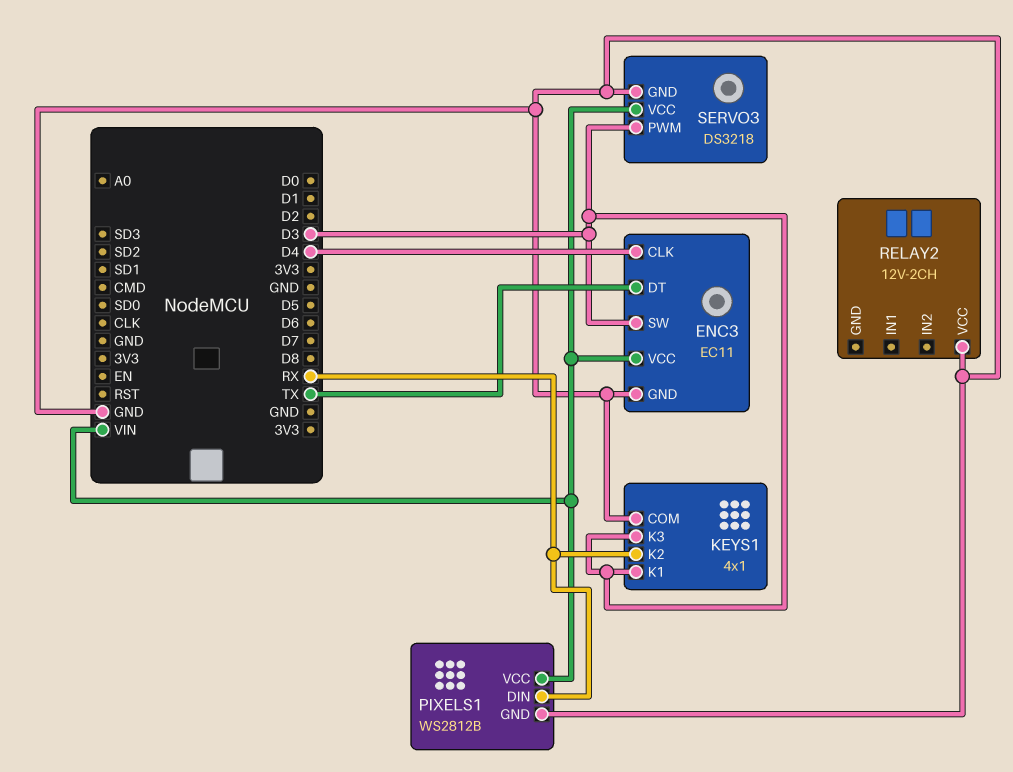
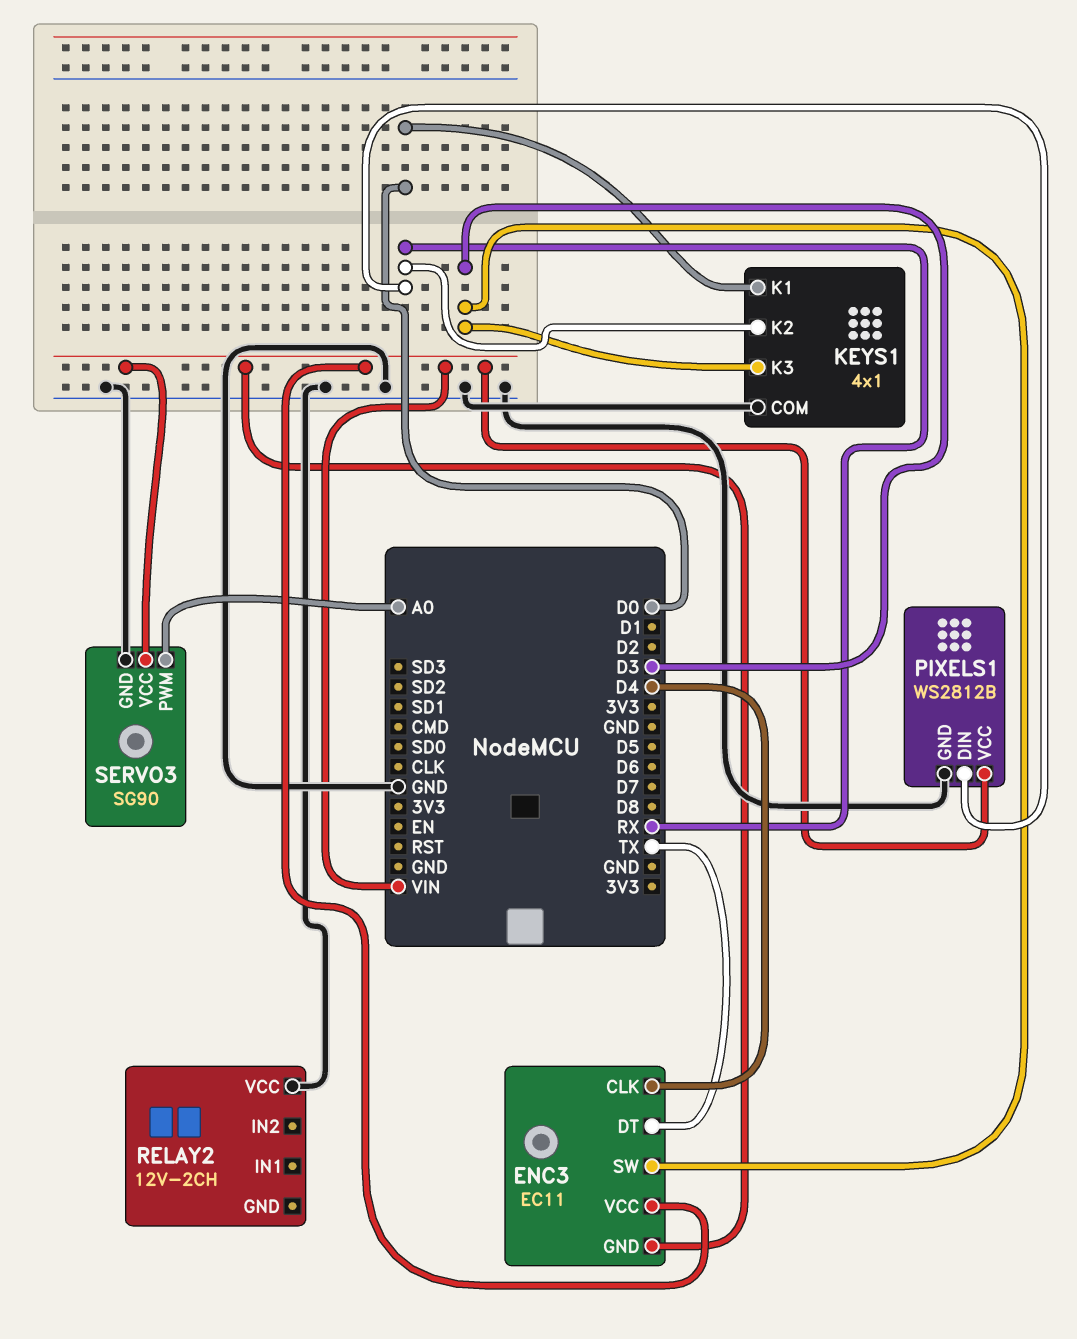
ENC3 pin GND: GND -> VIN
KEYS1 pin K1: D3 -> D0
SERVO3: DS3218 -> SG90
SERVO3 pin PWM: D3 -> A0

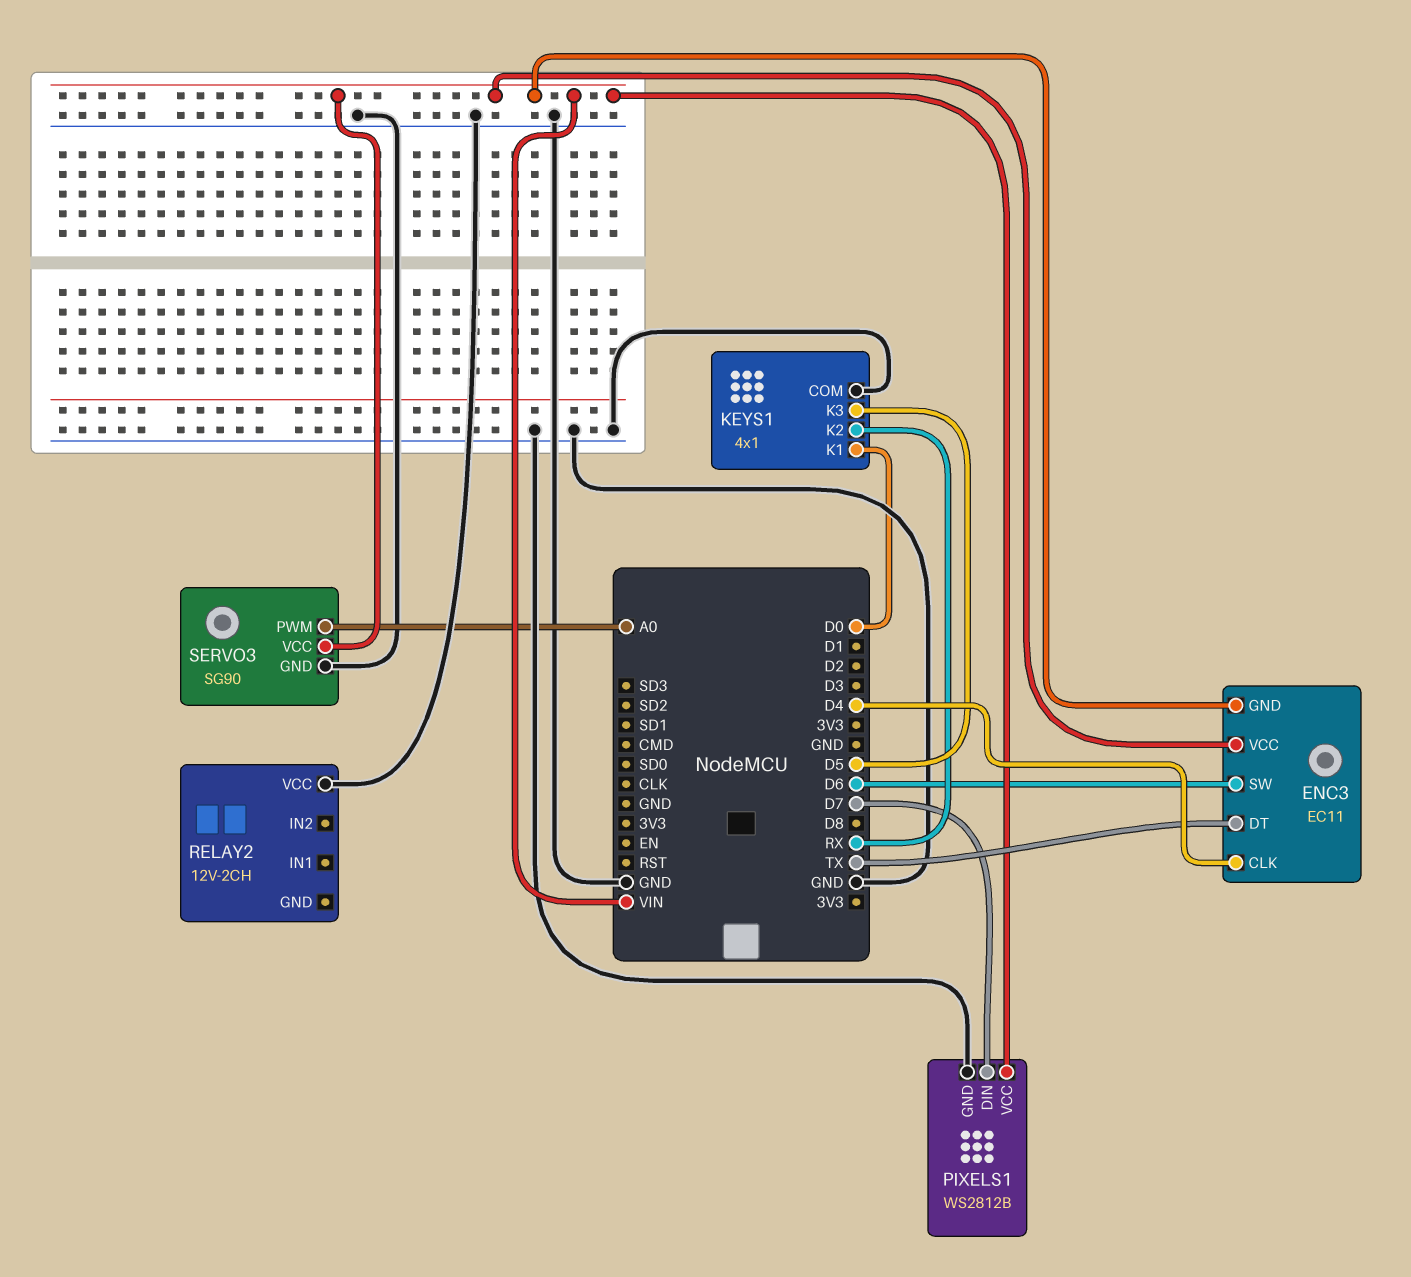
ENC3 pin SW: D3 -> D6
KEYS1 pin K3: D3 -> D5
PIXELS1 pin DIN: RX -> D7

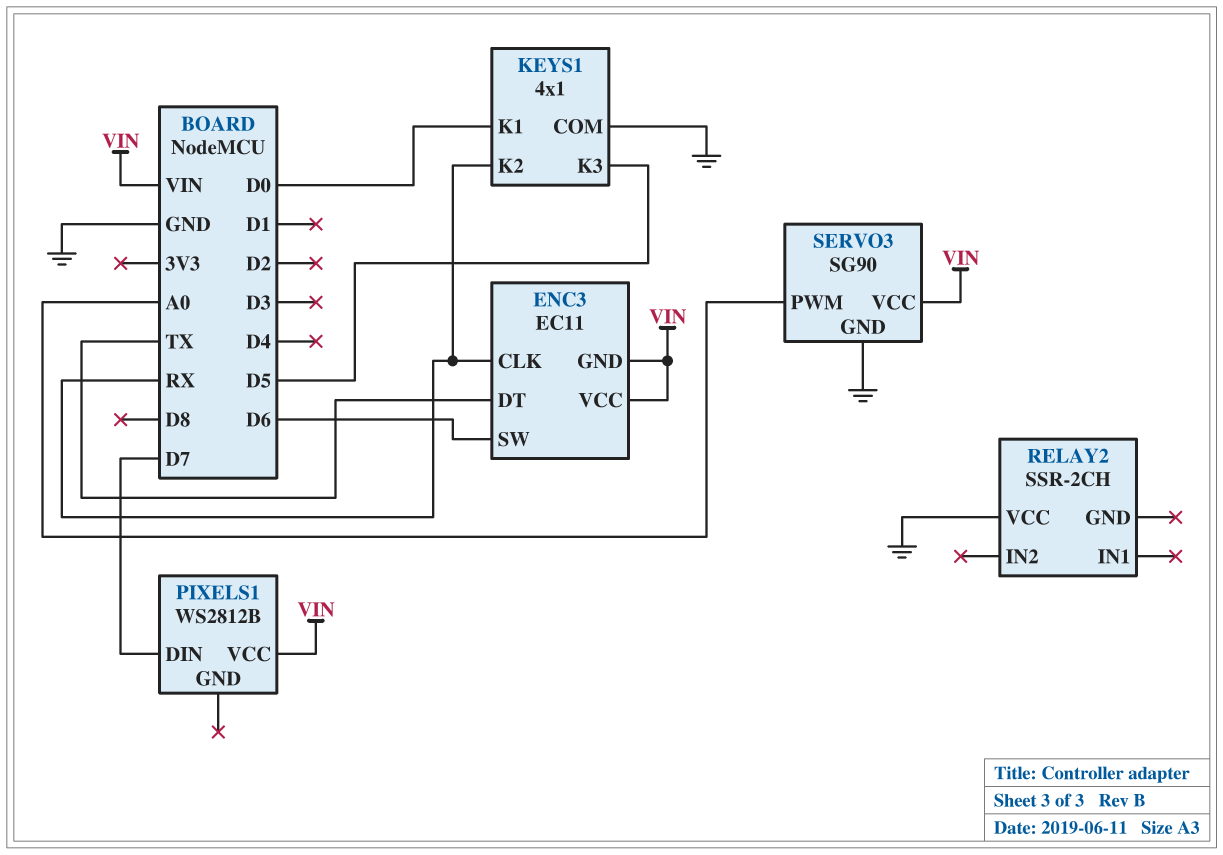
ENC3 pin CLK: D4 -> RX
PIXELS1 pin GND: GND -> none
RELAY2: 12V-2CH -> SSR-2CH

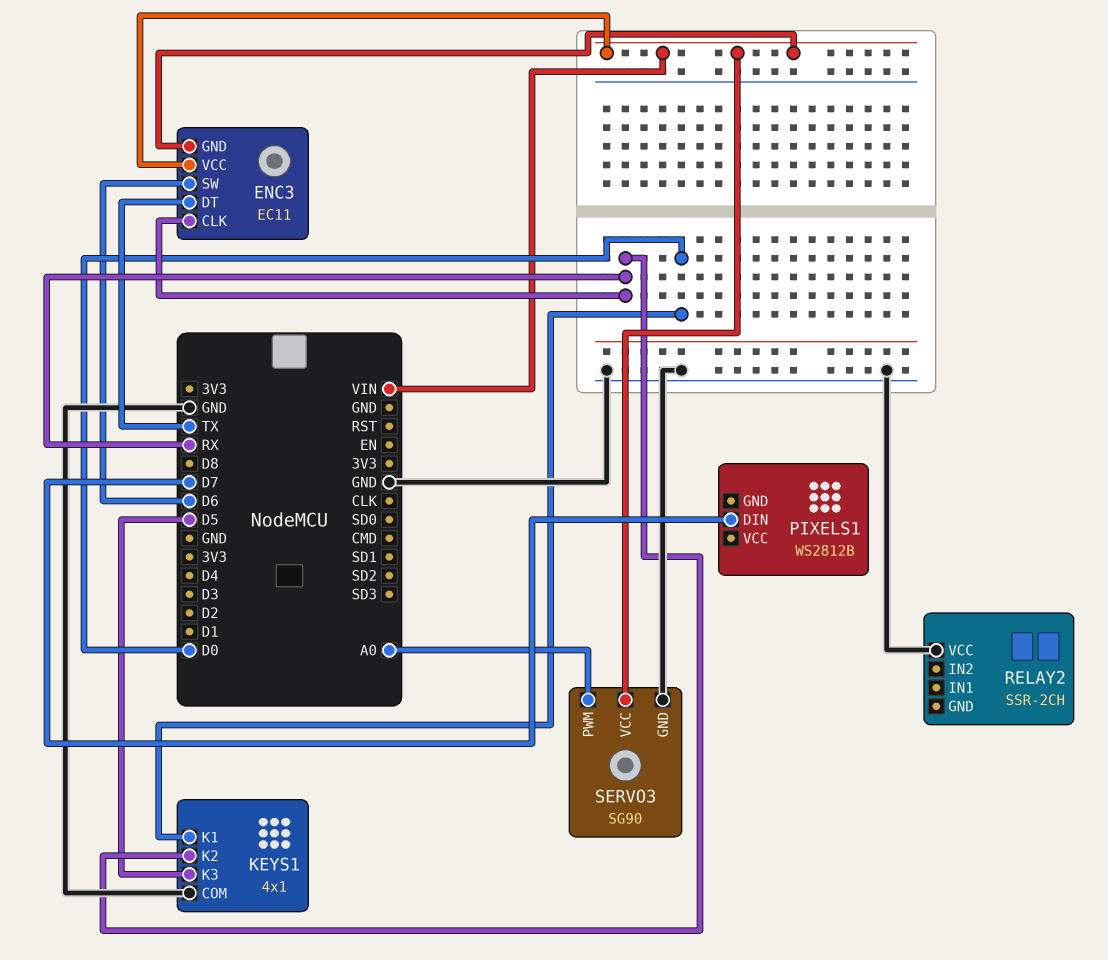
PIXELS1 pin VCC: VIN -> none

